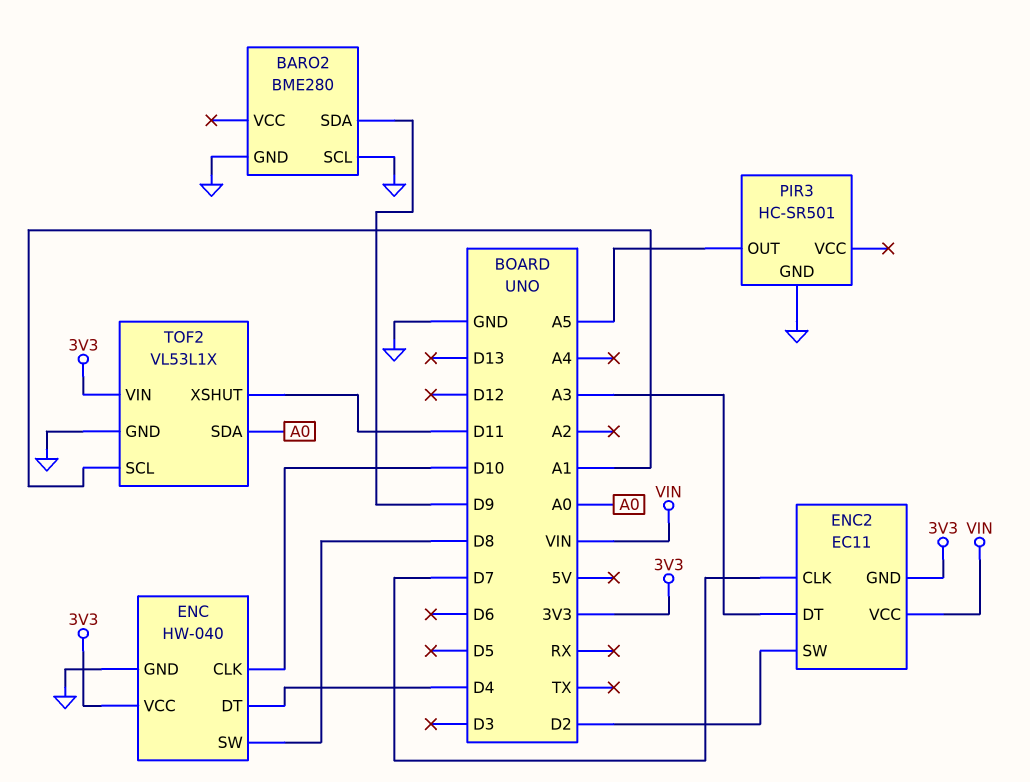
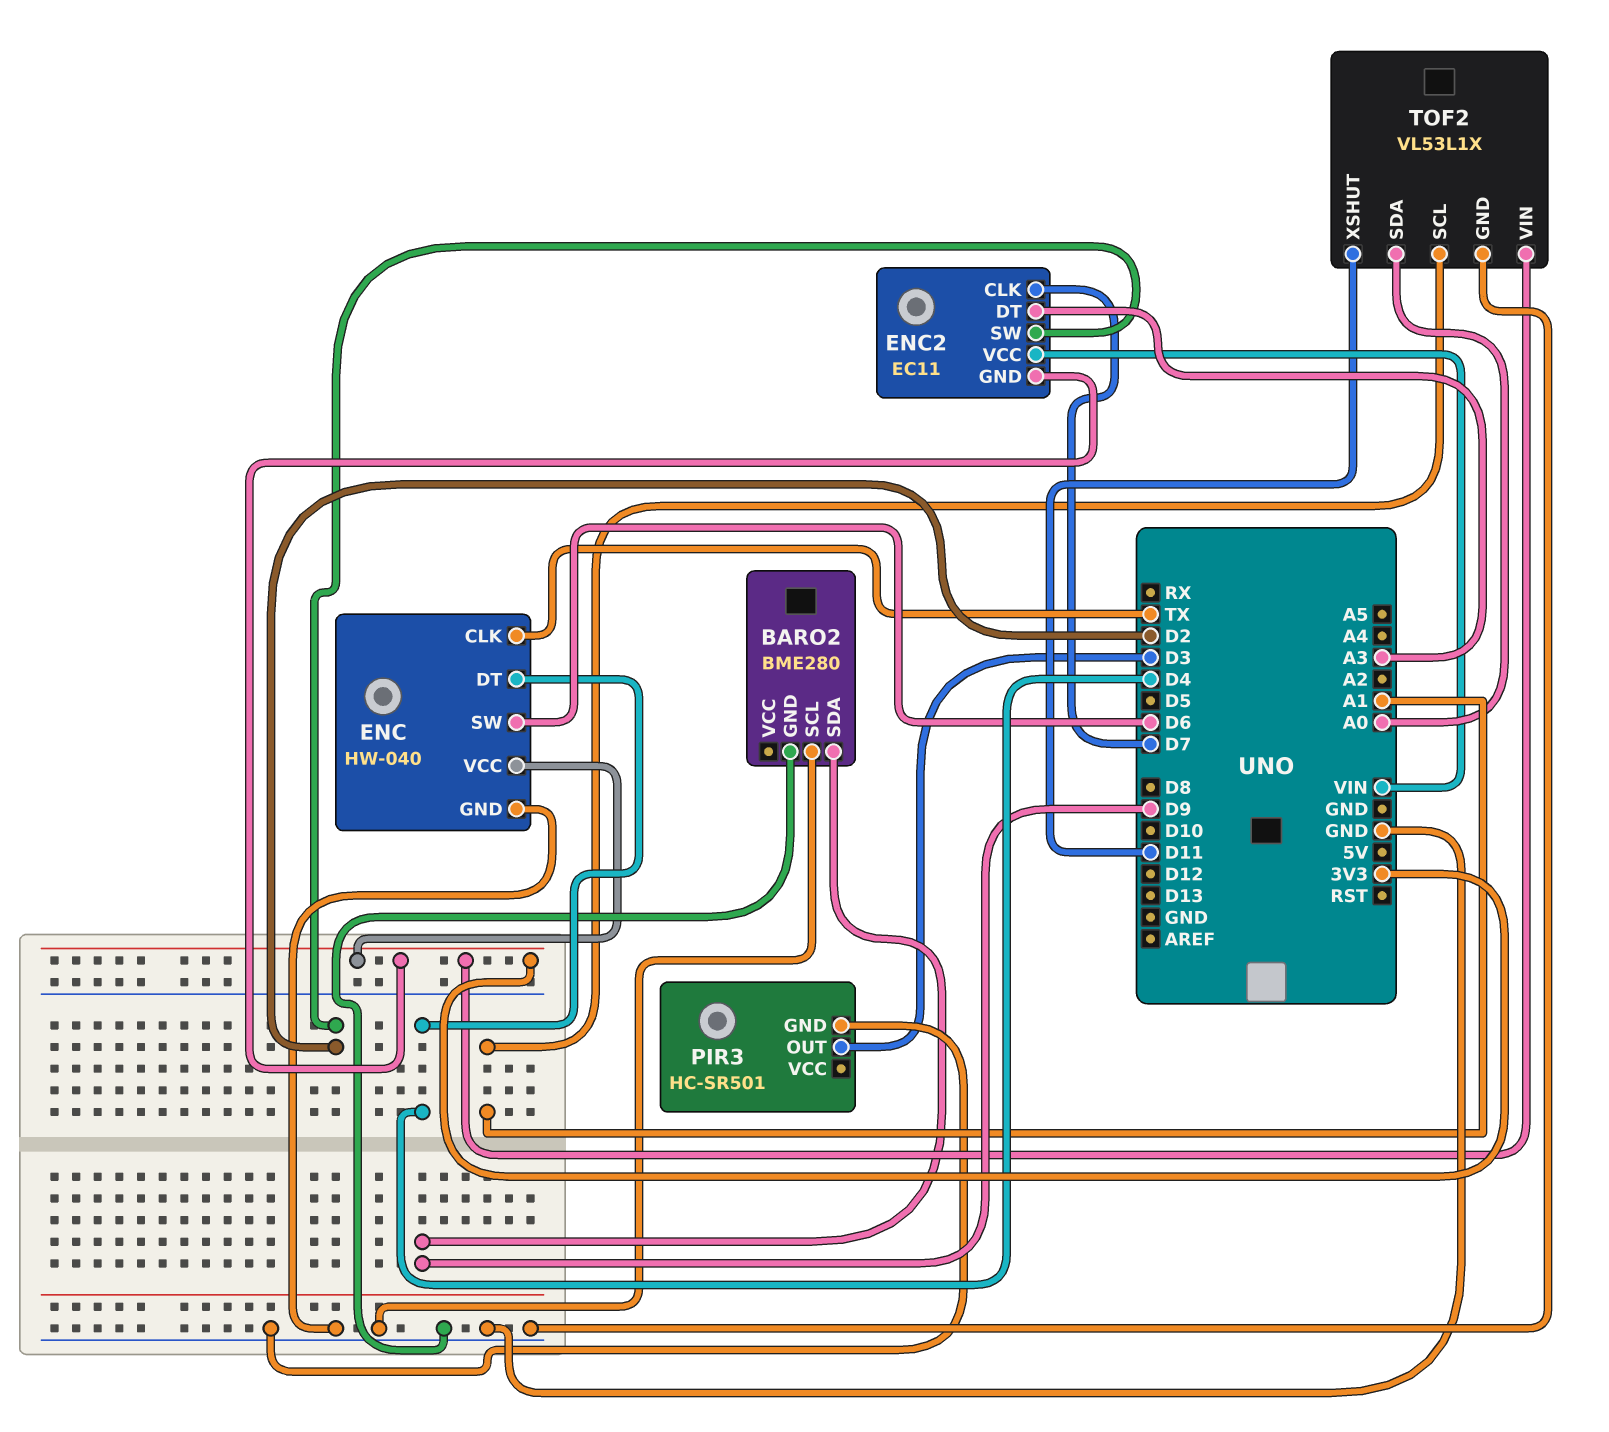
ENC pin CLK: D10 -> TX
ENC pin SW: D8 -> D6
PIR3 pin OUT: A5 -> D3

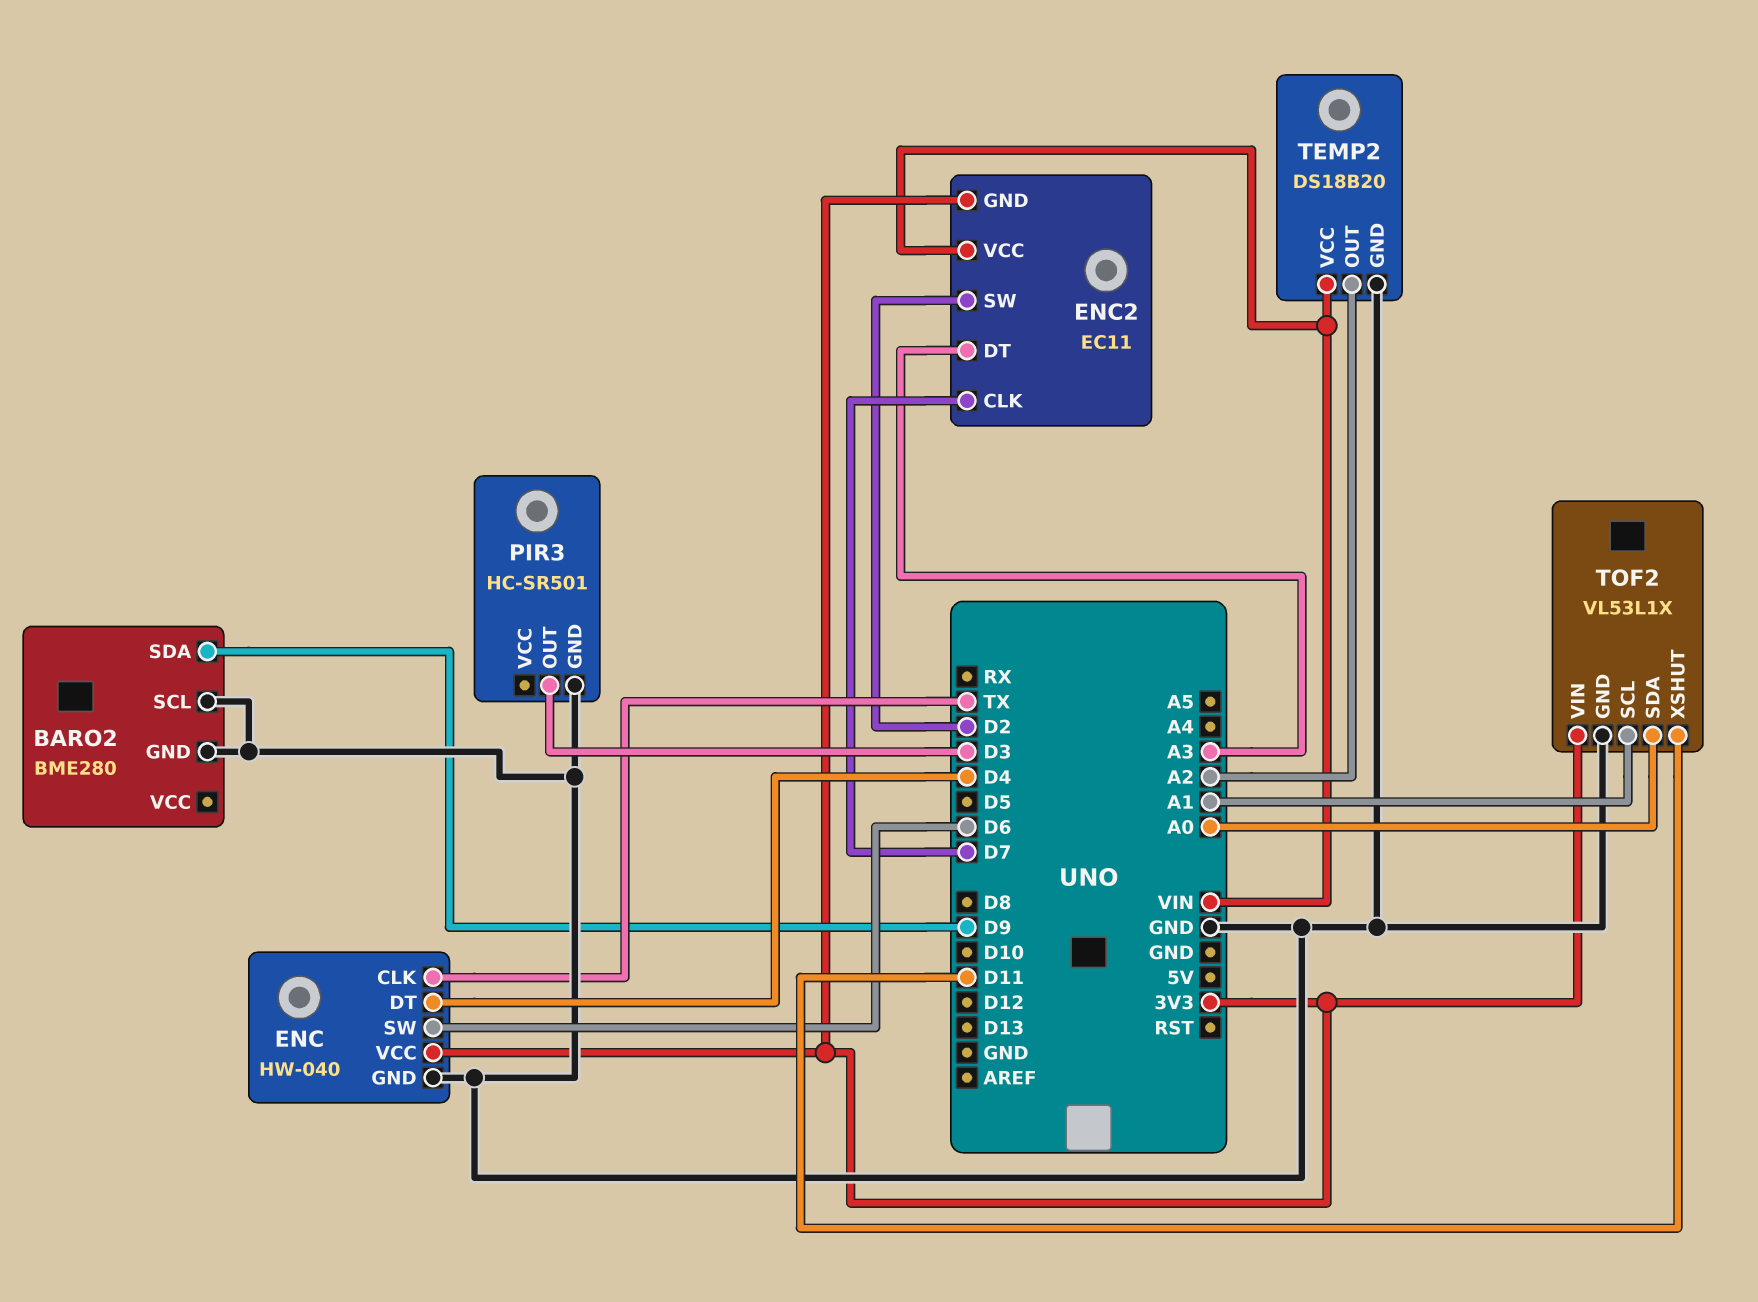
TEMP2: none -> DS18B20
TEMP2 pin GND: none -> GND
TEMP2 pin OUT: none -> A2
TEMP2 pin VCC: none -> VIN

